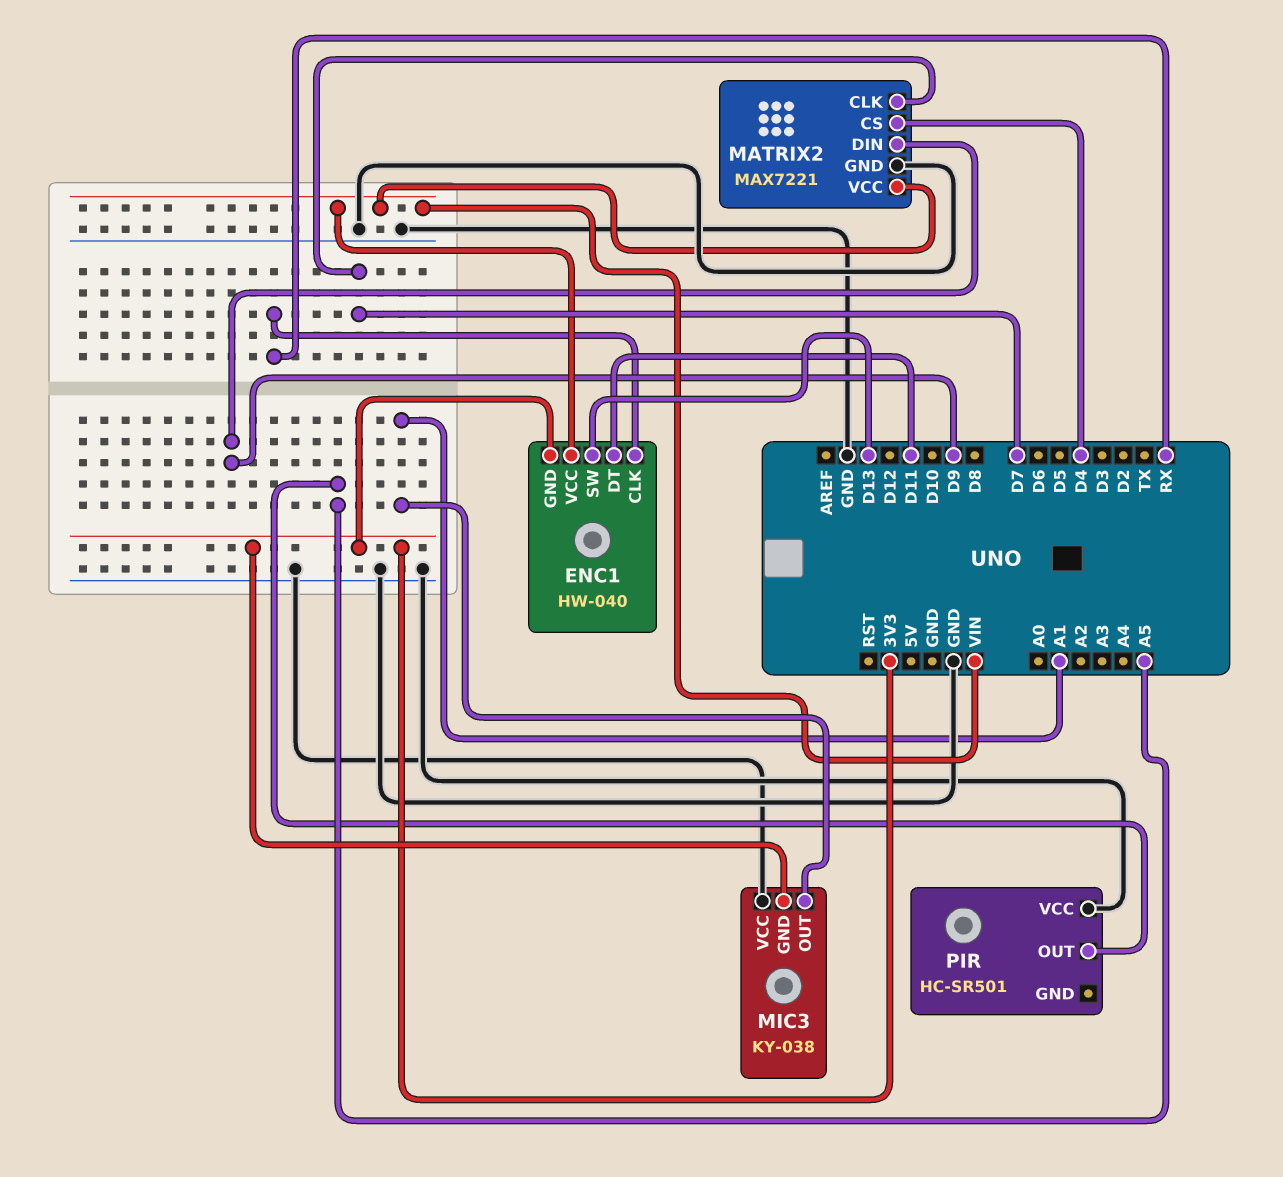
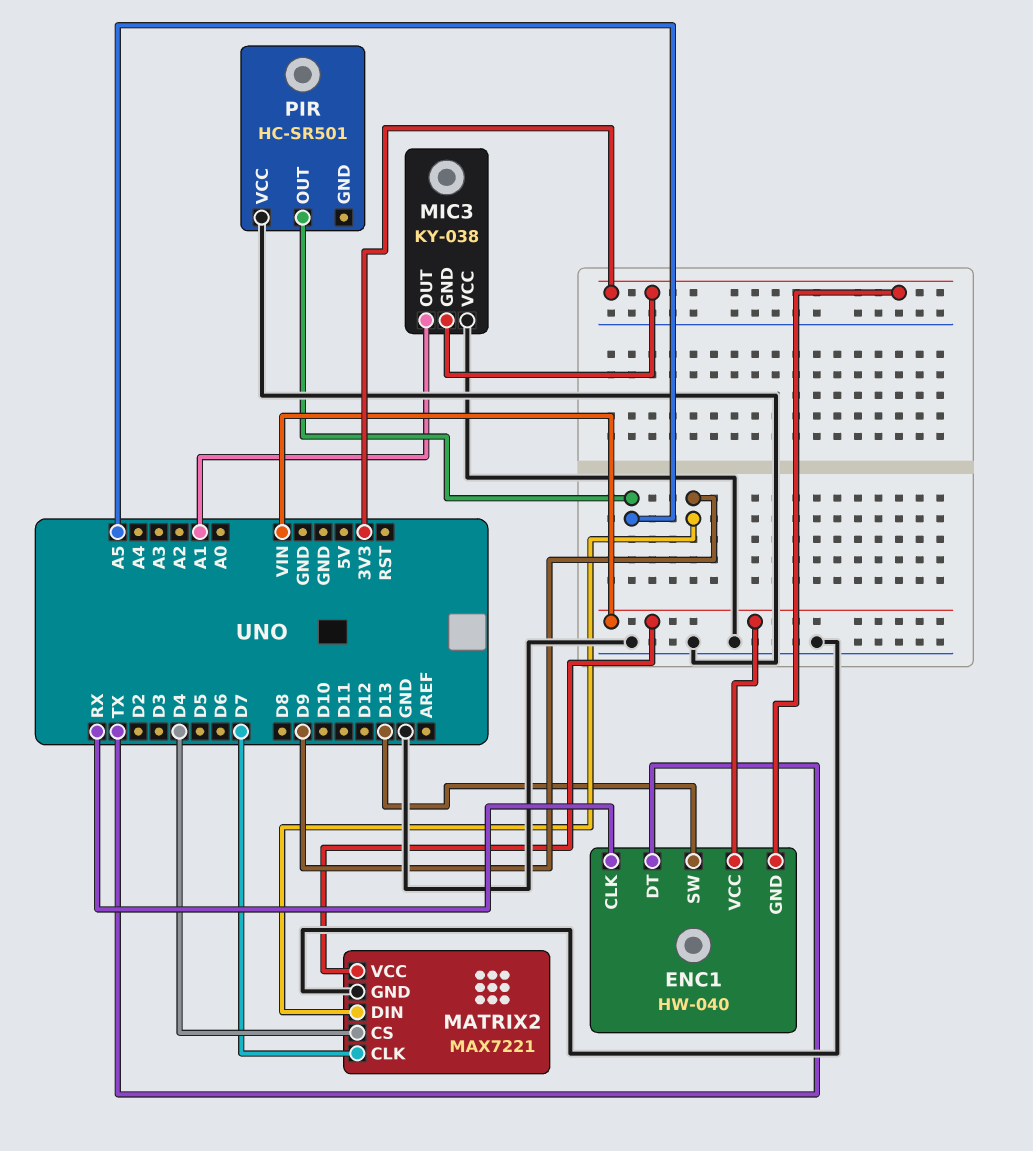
ENC1 pin DT: D11 -> TX

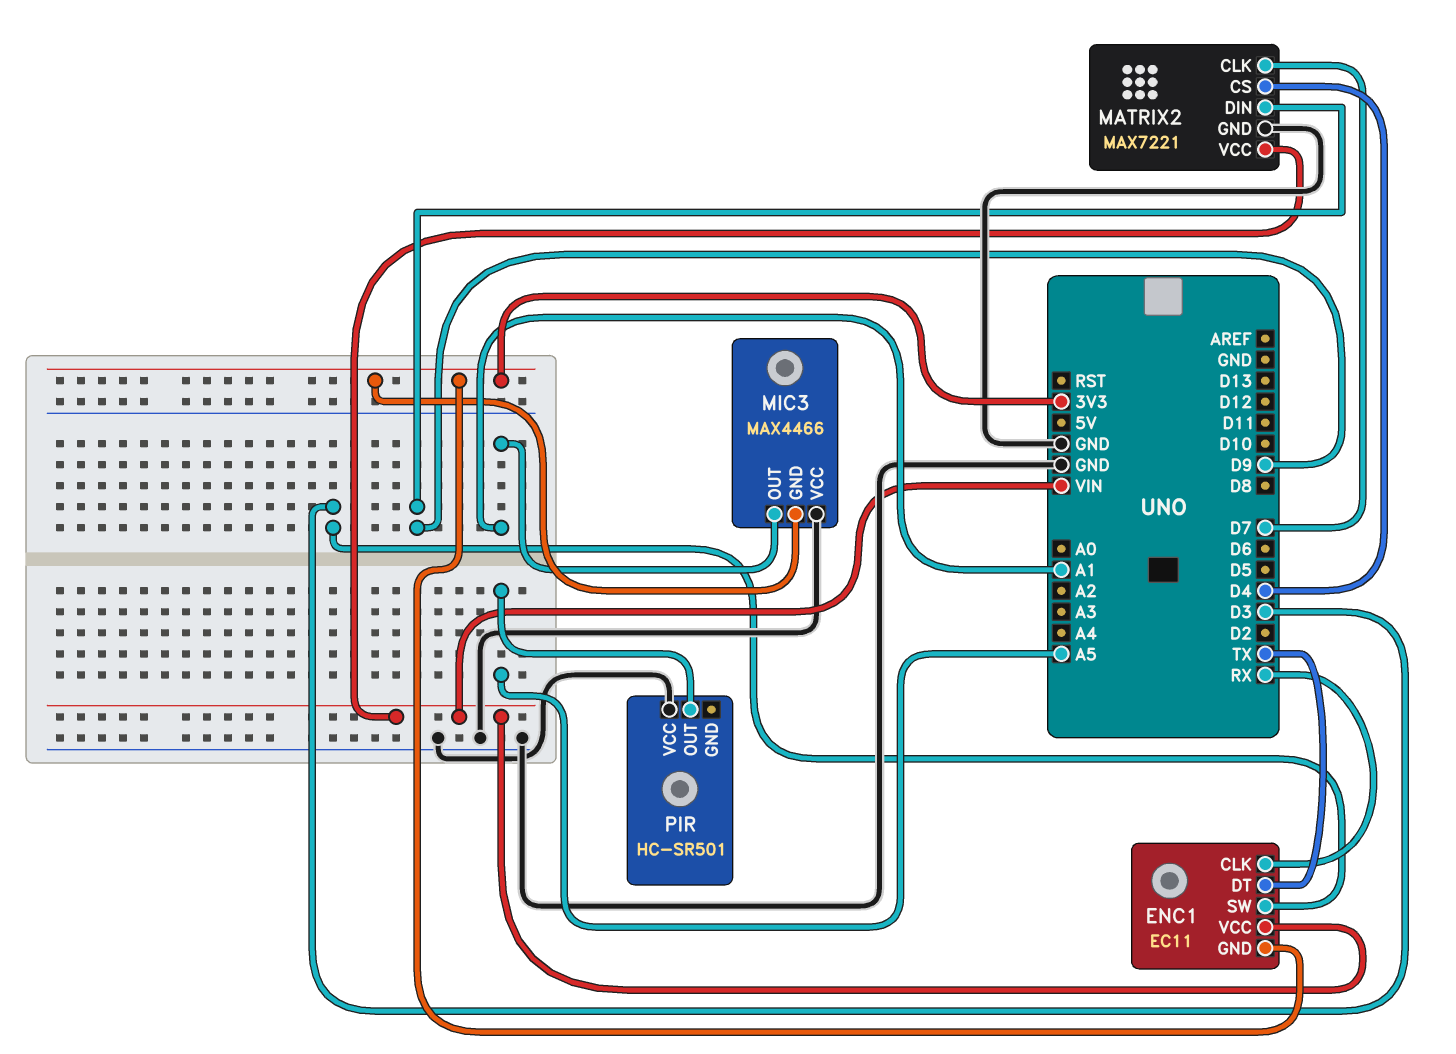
ENC1: HW-040 -> EC11
ENC1 pin SW: D13 -> D3
MIC3: KY-038 -> MAX4466

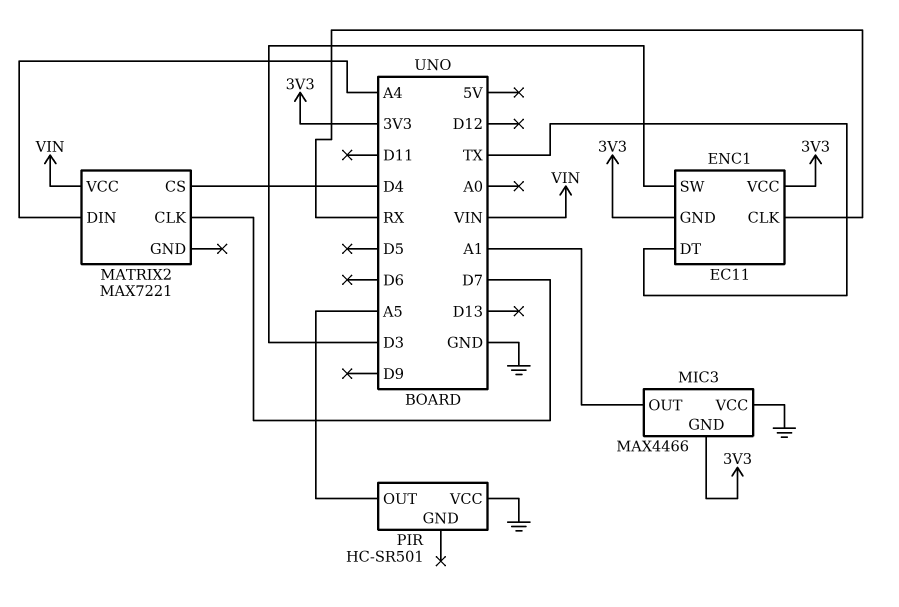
ENC1 pin VCC: VIN -> 3V3
MATRIX2 pin DIN: D9 -> A4
MATRIX2 pin GND: GND -> none

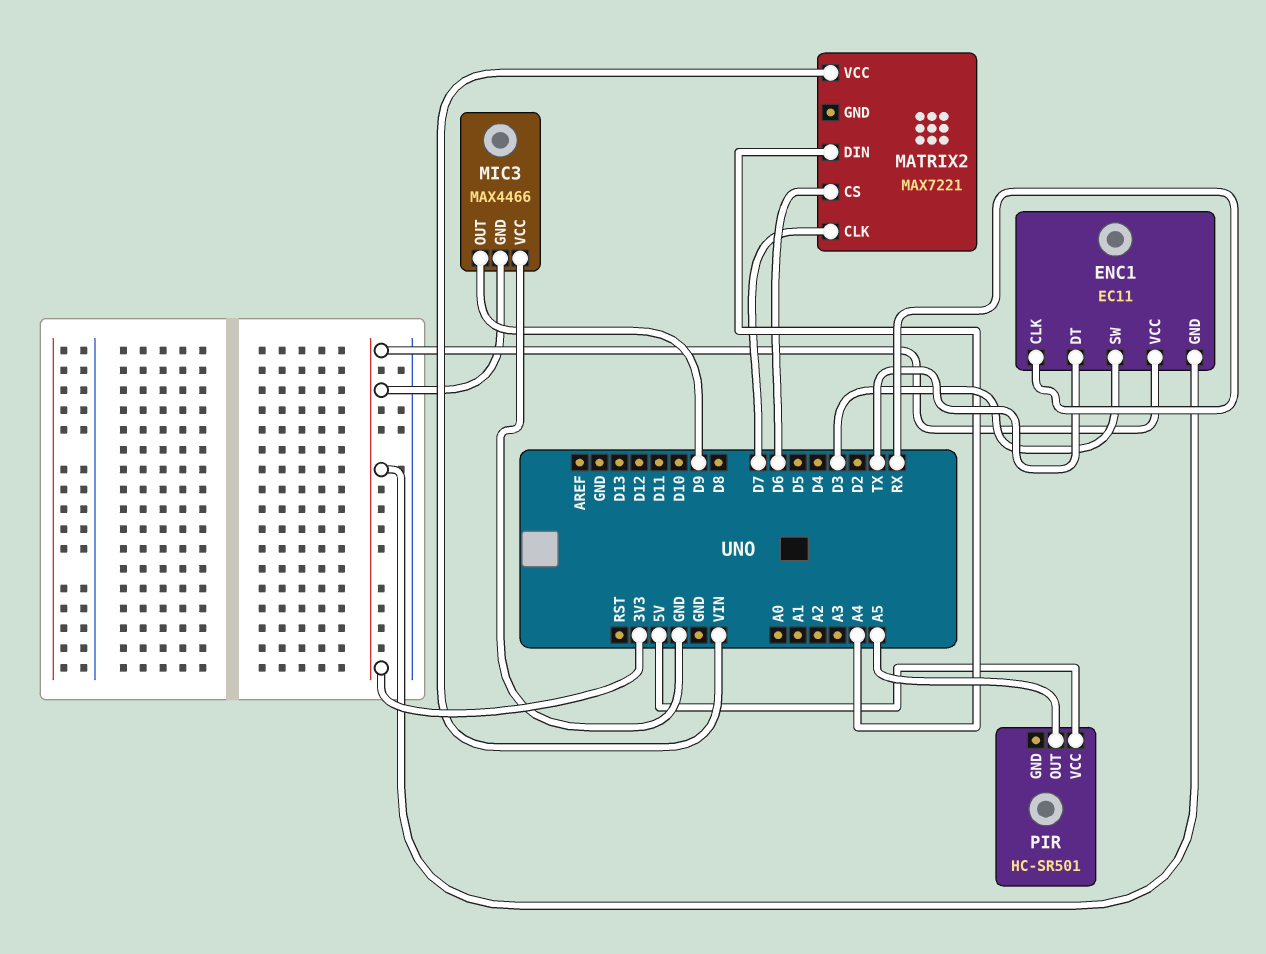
MATRIX2 pin CS: D4 -> D6
MIC3 pin OUT: A1 -> D9
PIR pin VCC: GND -> 5V

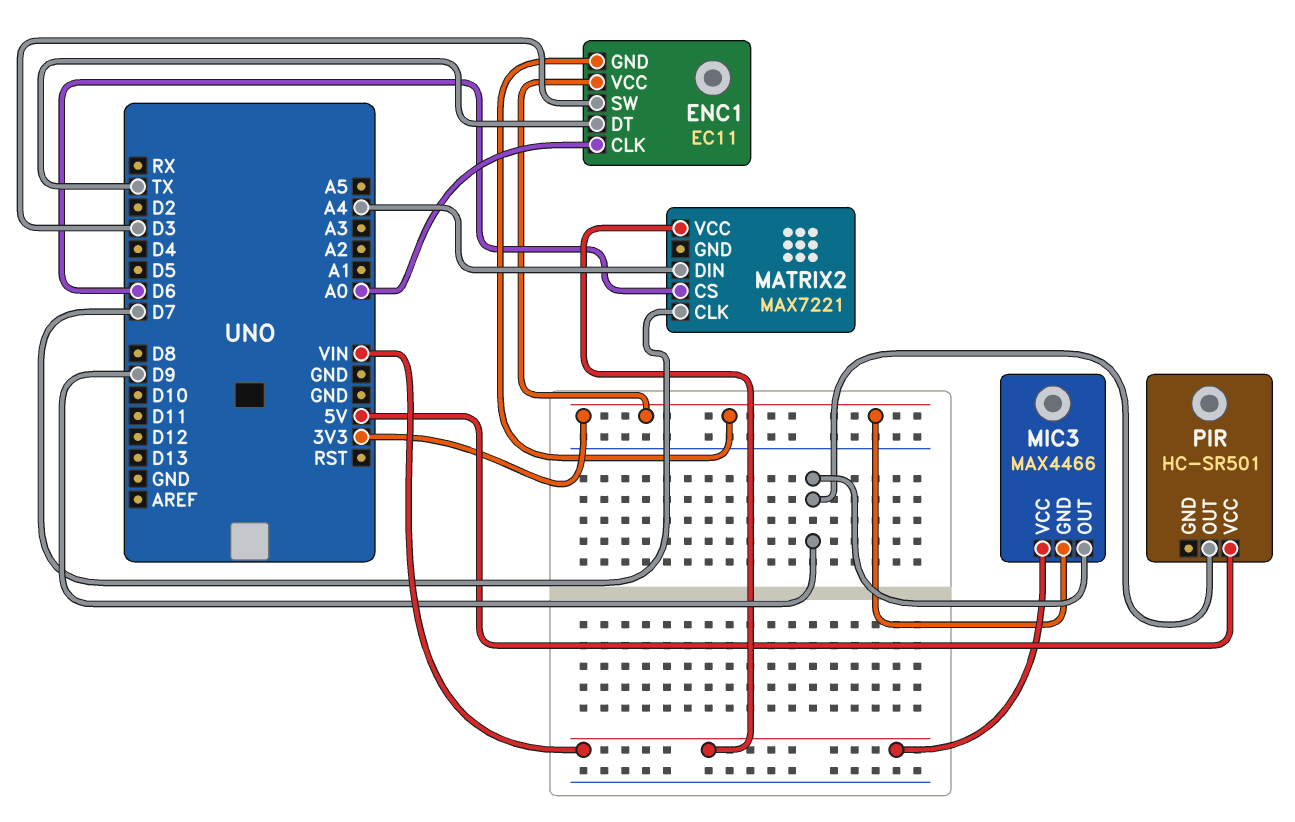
ENC1 pin CLK: RX -> A0
MIC3 pin VCC: GND -> VIN
PIR pin OUT: A5 -> D9

